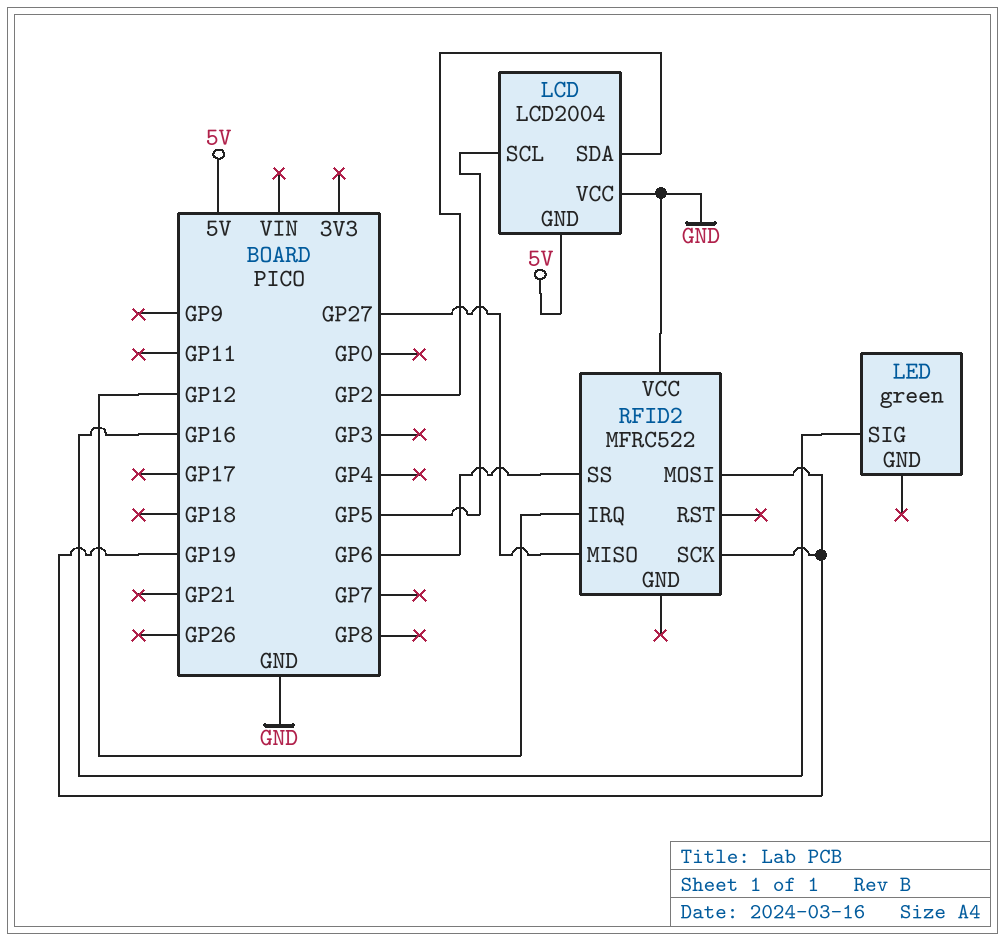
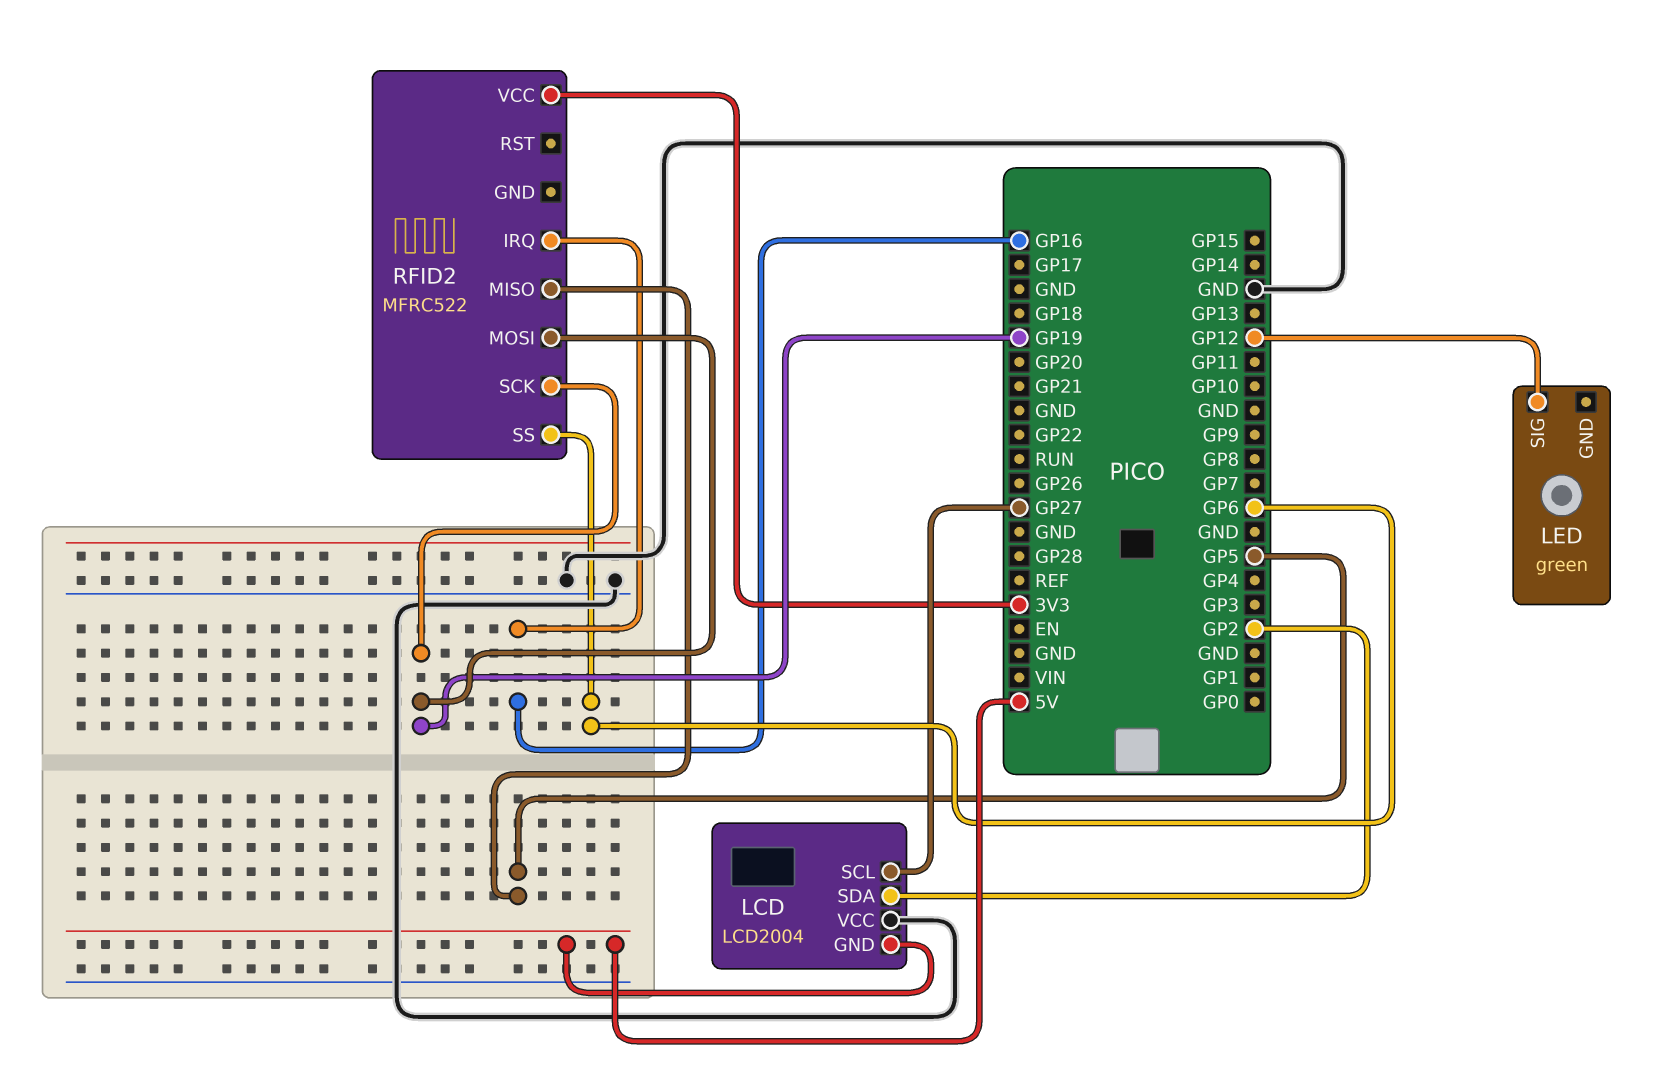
LCD pin SCL: GP5 -> GP27
LED pin SIG: GP16 -> GP12
RFID2 pin IRQ: GP12 -> GP16
RFID2 pin MISO: GP27 -> GP5
RFID2 pin VCC: GND -> 3V3

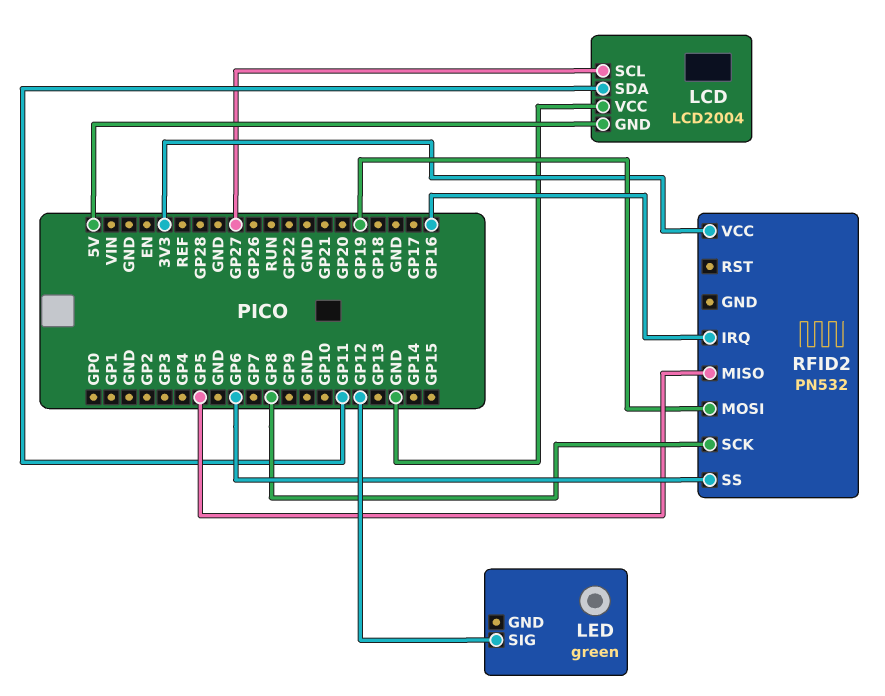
LCD pin SDA: GP2 -> GP11
RFID2: MFRC522 -> PN532
RFID2 pin SCK: GP19 -> GP8

